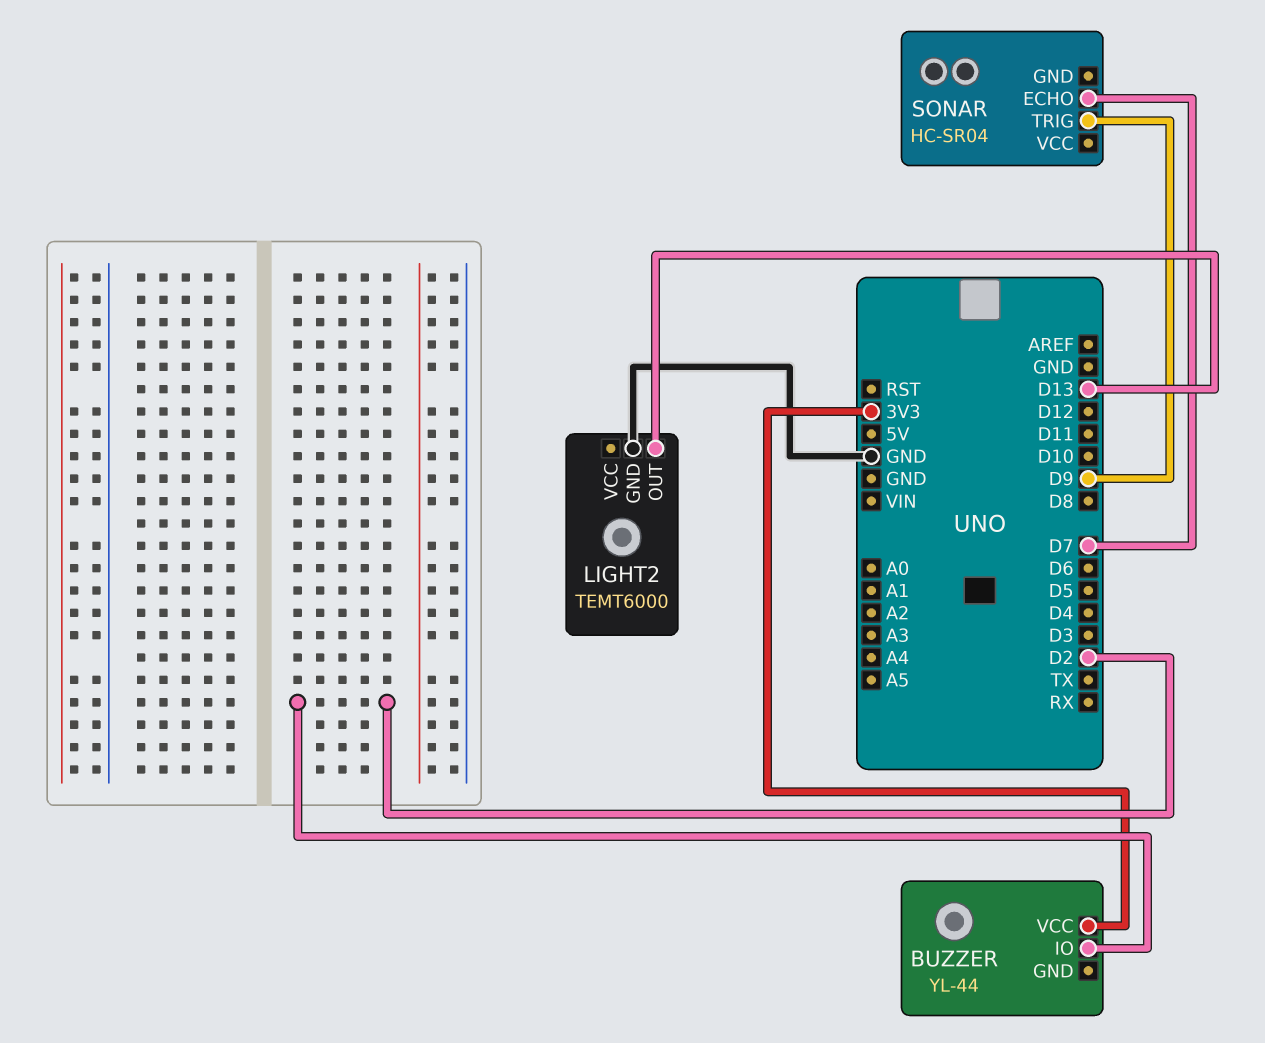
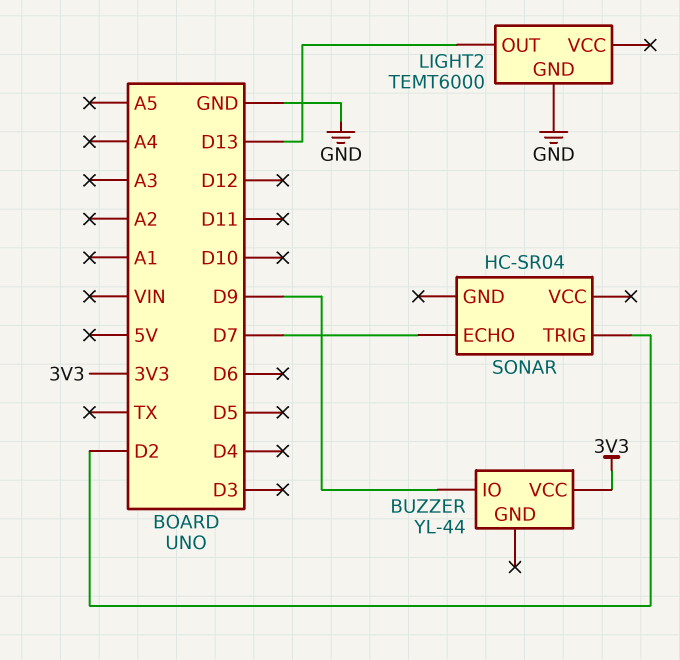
BUZZER pin IO: D2 -> D9
SONAR pin TRIG: D9 -> D2

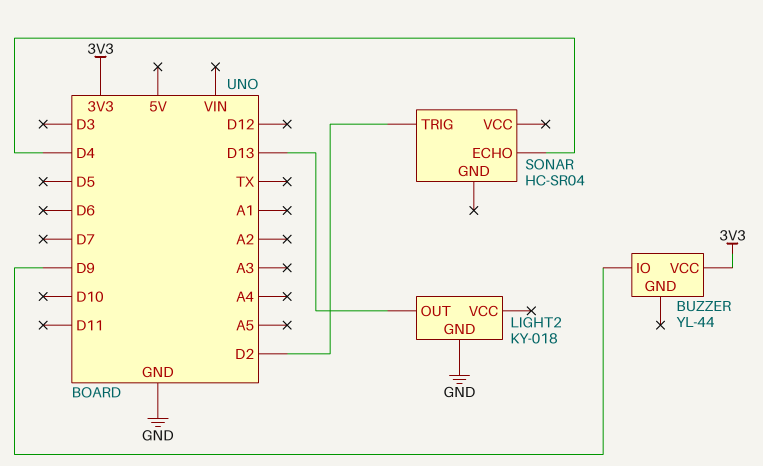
LIGHT2: TEMT6000 -> KY-018
SONAR pin ECHO: D7 -> D4

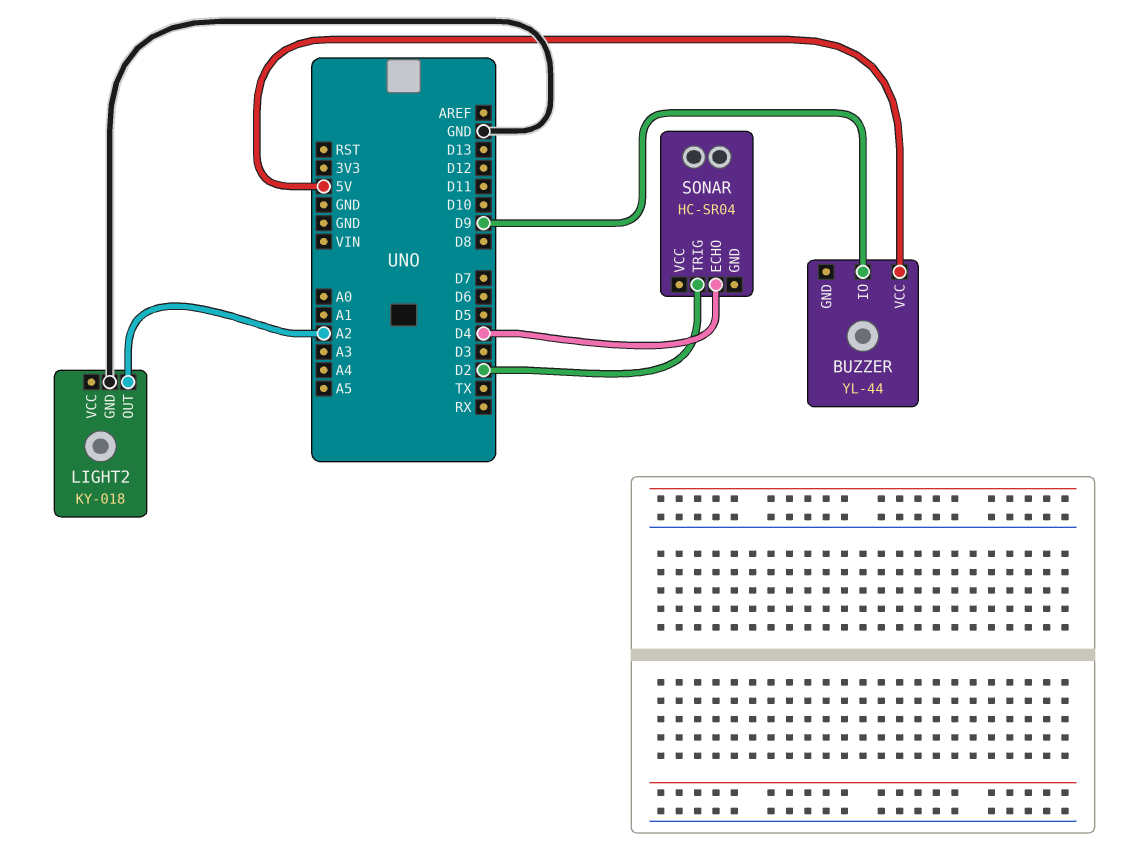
BUZZER pin VCC: 3V3 -> 5V
LIGHT2 pin OUT: D13 -> A2

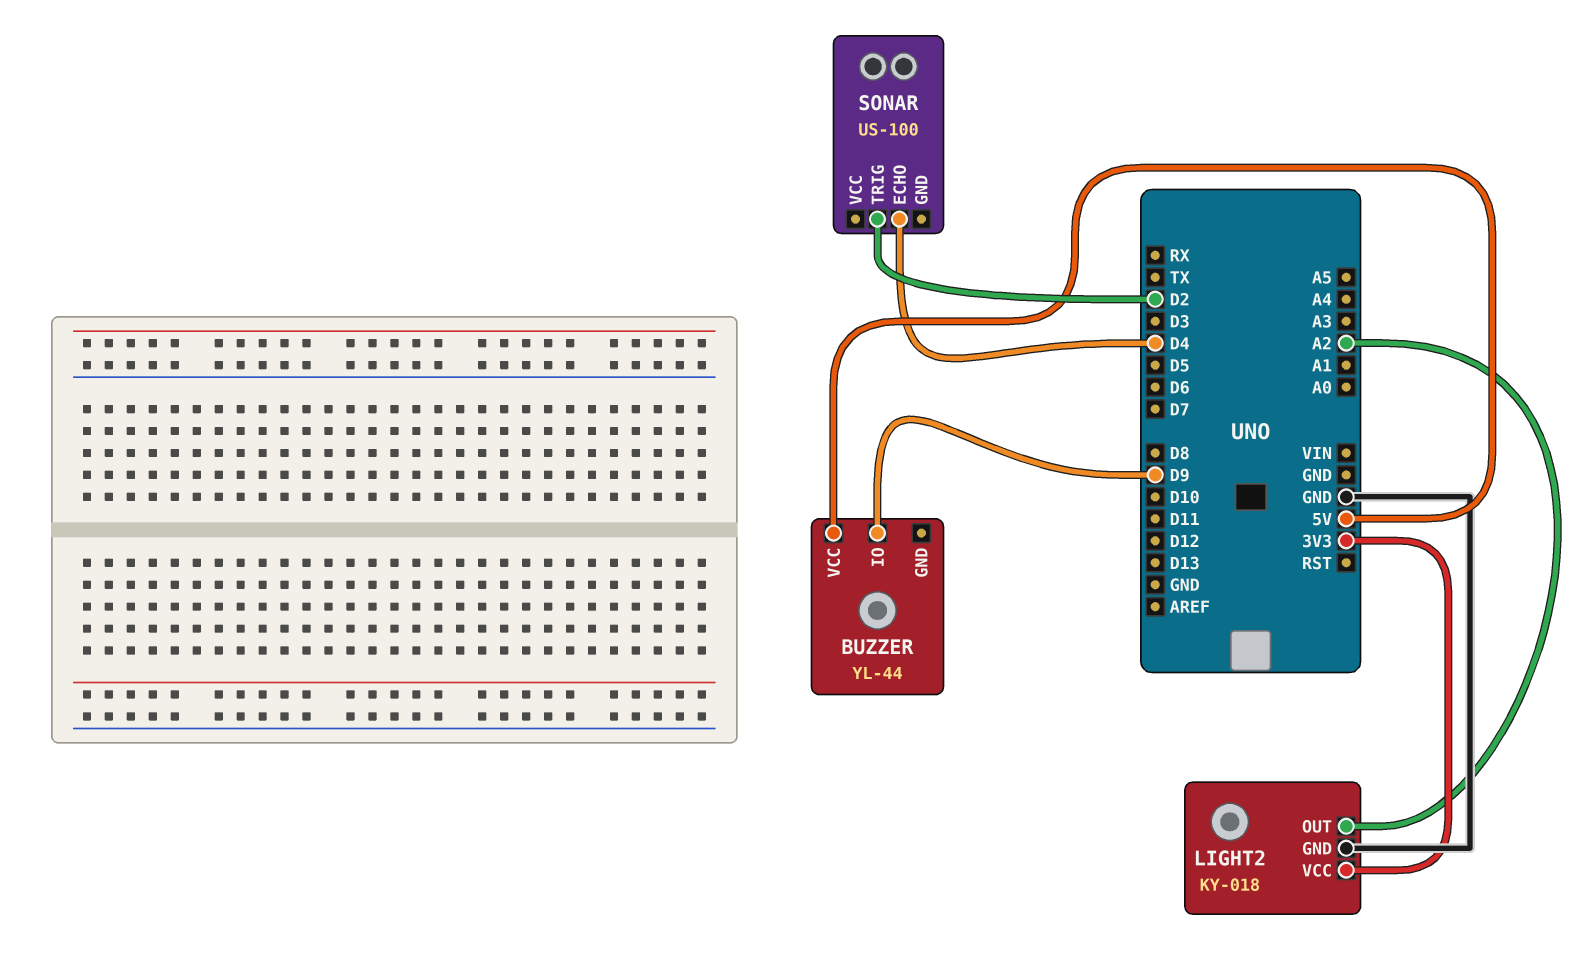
LIGHT2 pin VCC: none -> 3V3
SONAR: HC-SR04 -> US-100

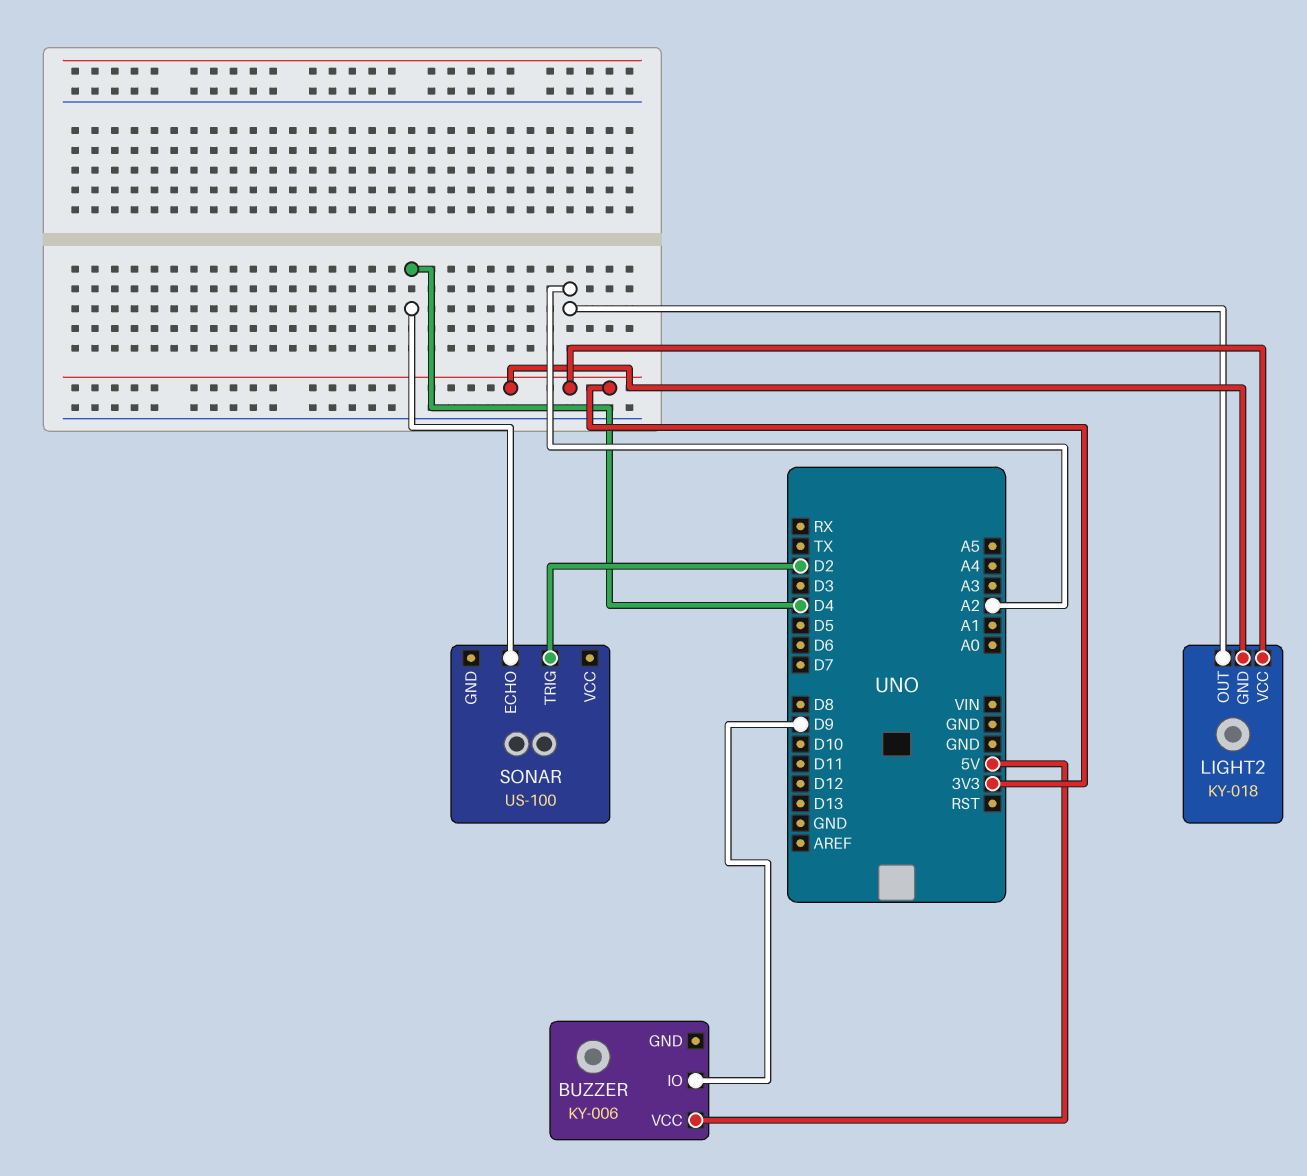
BUZZER: YL-44 -> KY-006
LIGHT2 pin GND: GND -> 3V3

